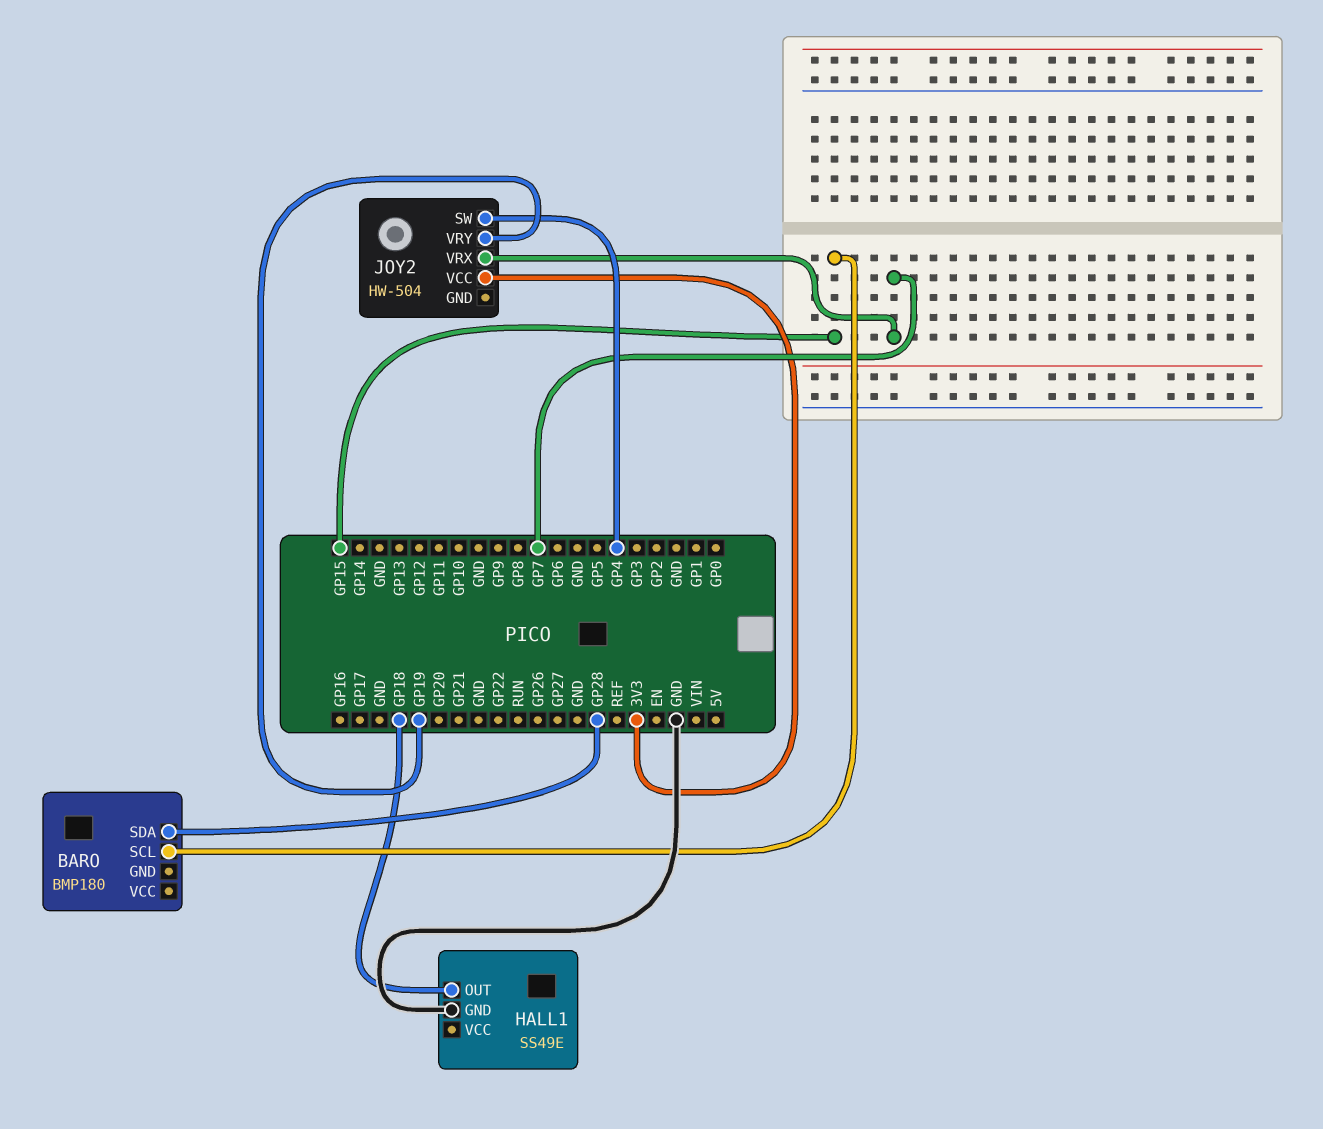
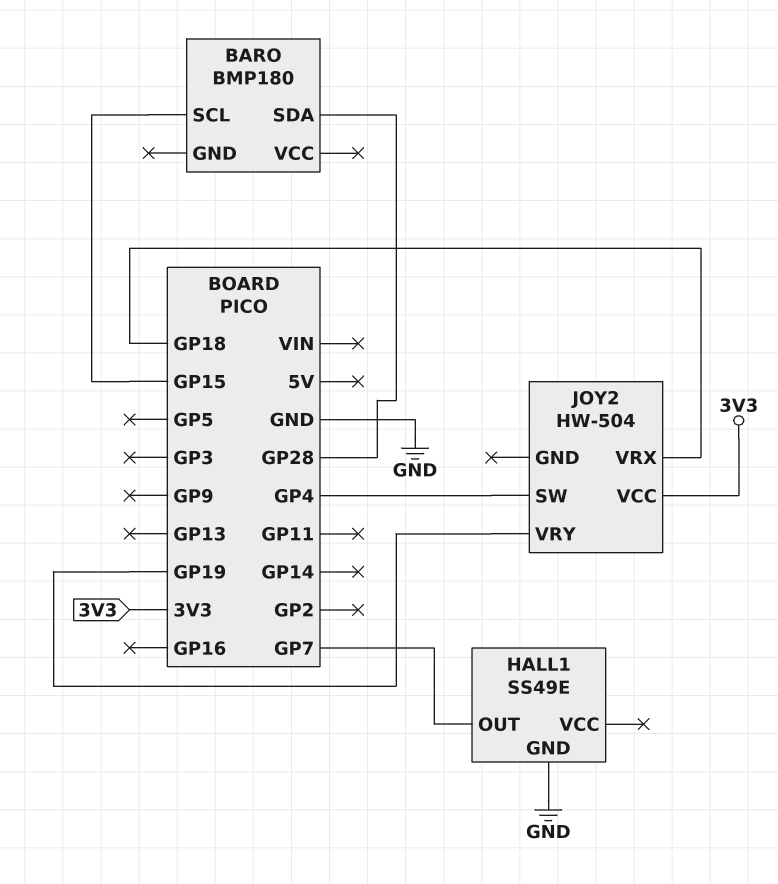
HALL1 pin OUT: GP18 -> GP7
JOY2 pin VRX: GP7 -> GP18

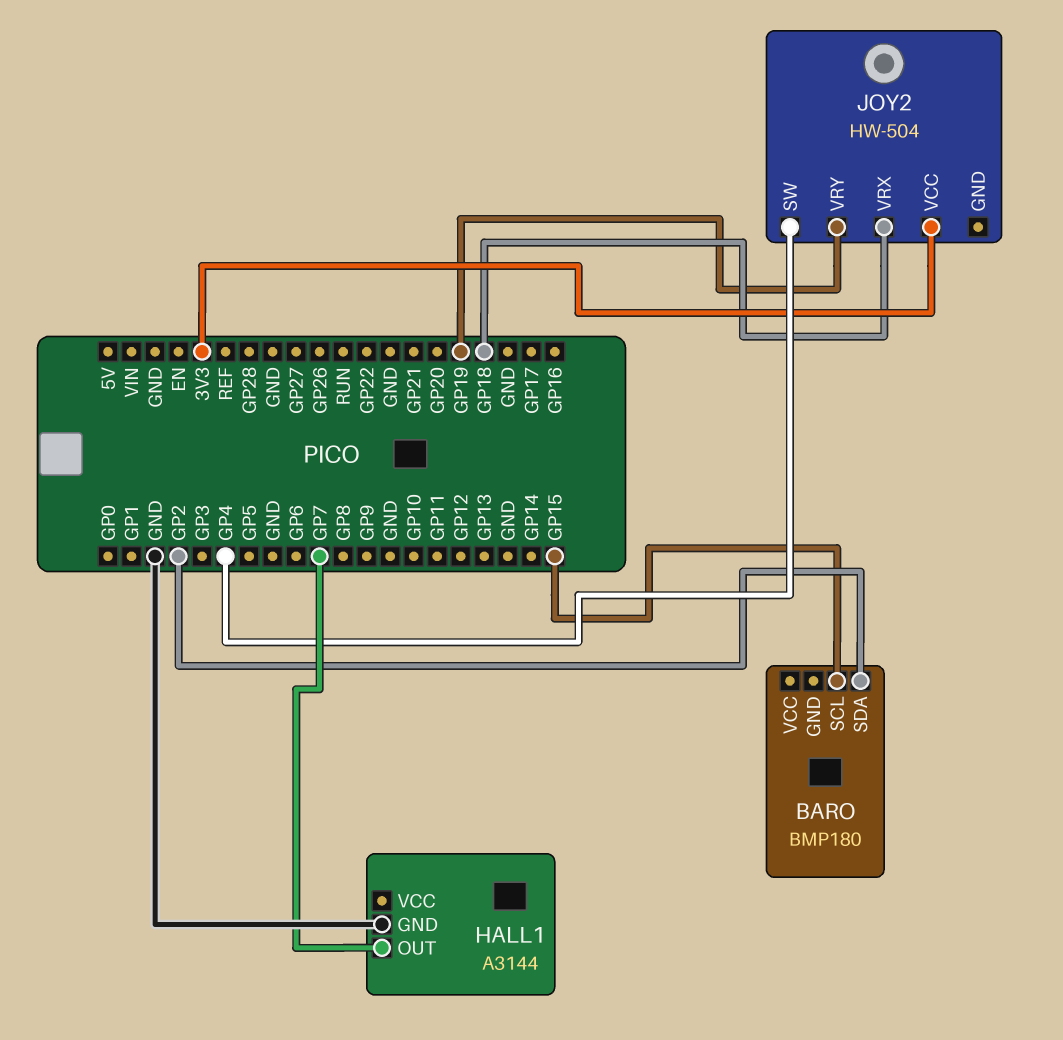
BARO pin SDA: GP28 -> GP2
HALL1: SS49E -> A3144

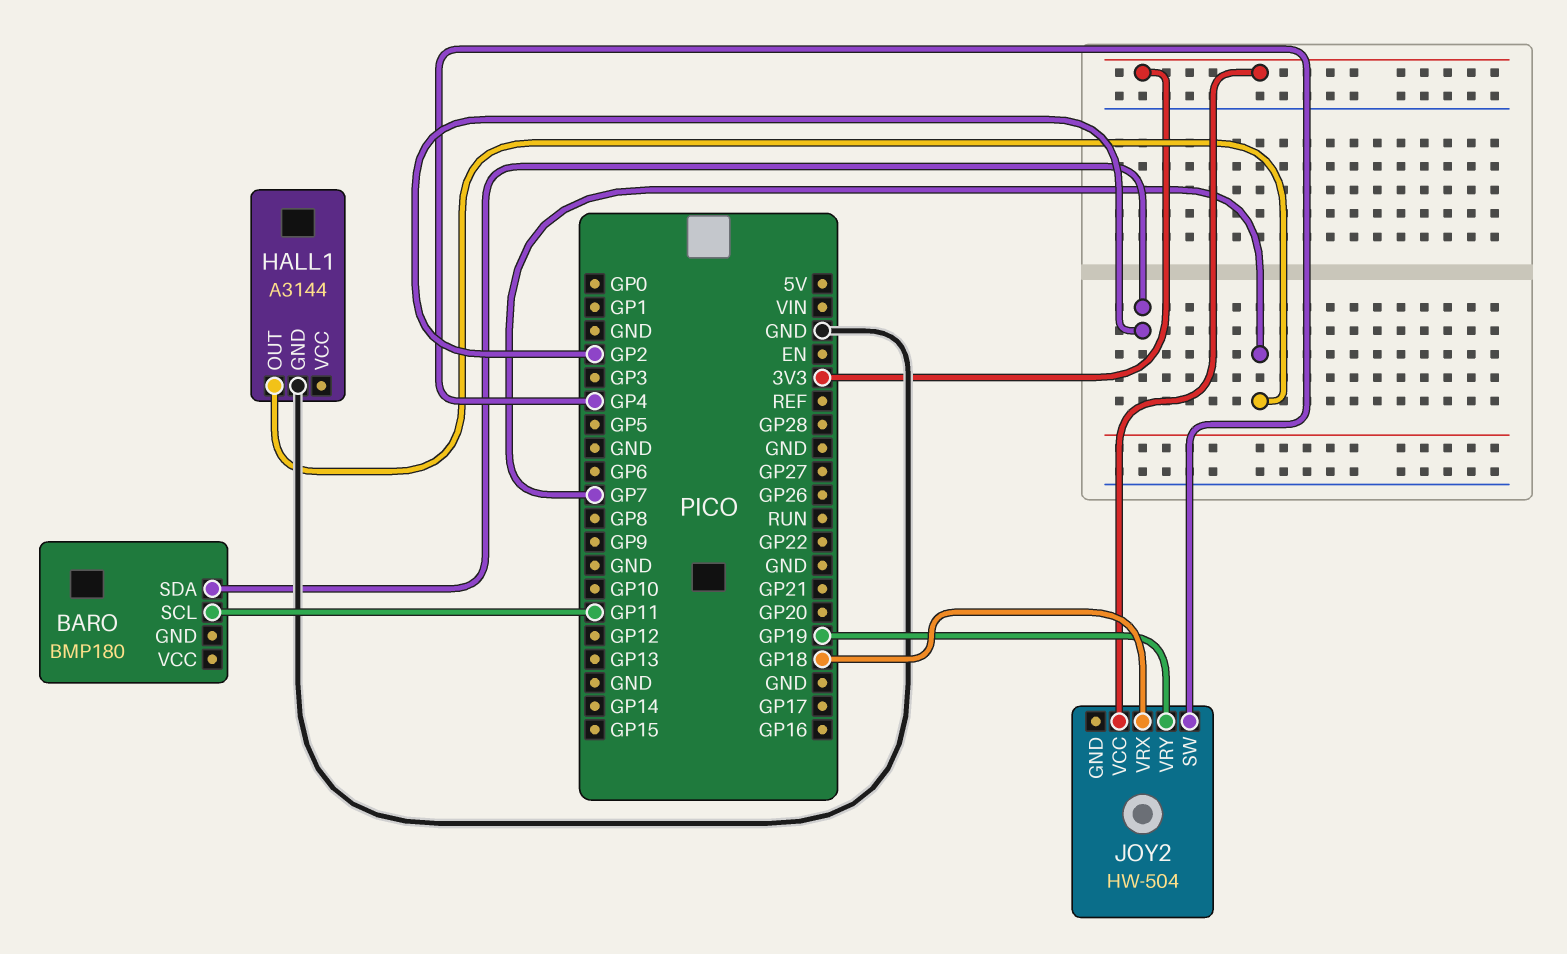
BARO pin SCL: GP15 -> GP11

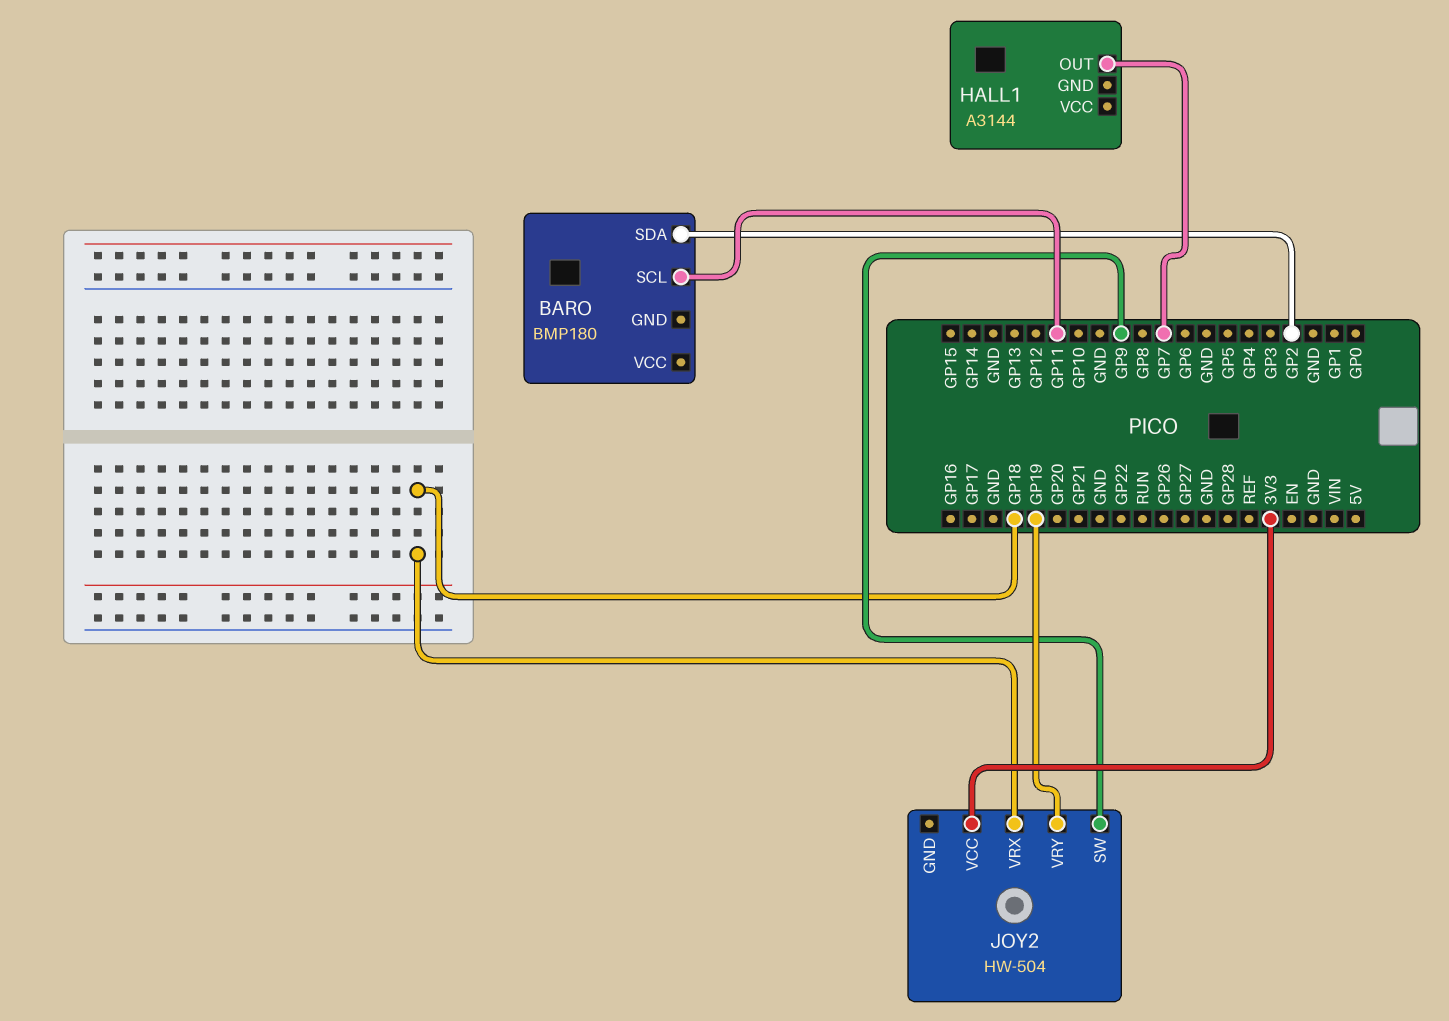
HALL1 pin GND: GND -> none
JOY2 pin SW: GP4 -> GP9

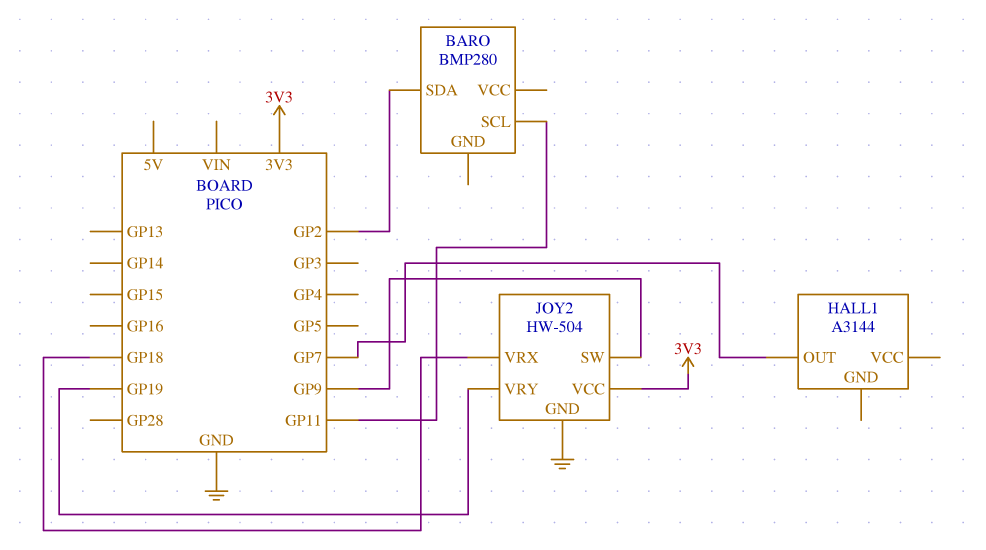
BARO: BMP180 -> BMP280
JOY2 pin GND: none -> GND

